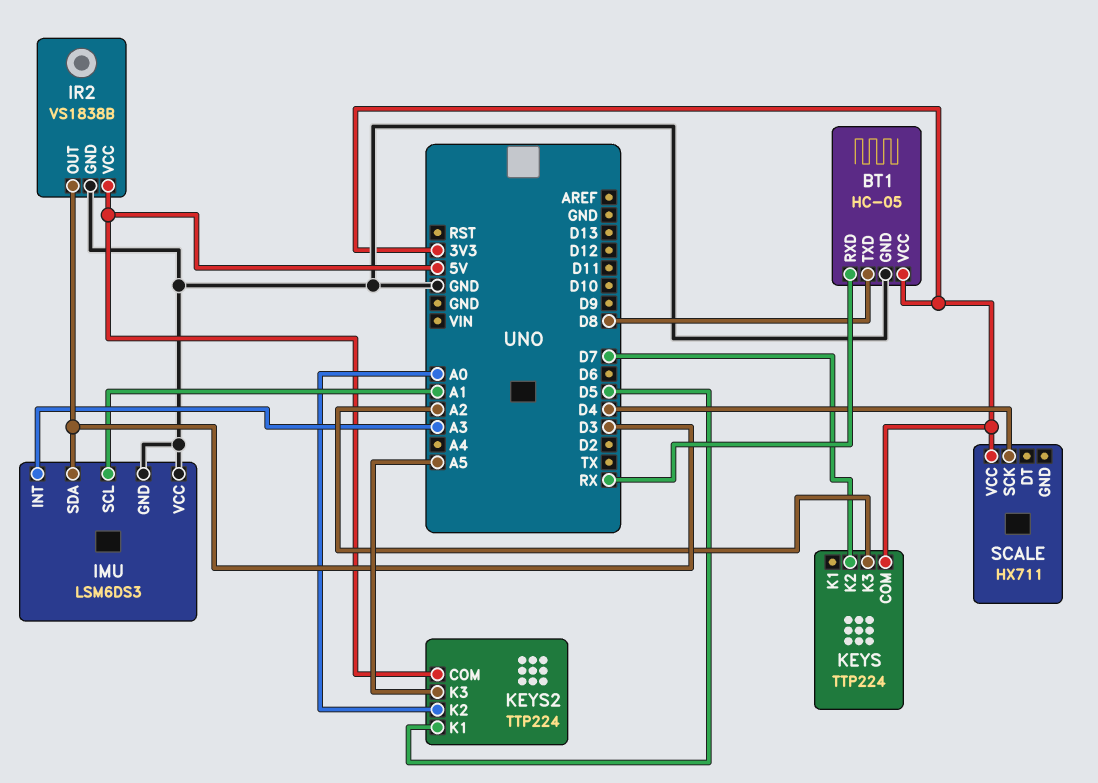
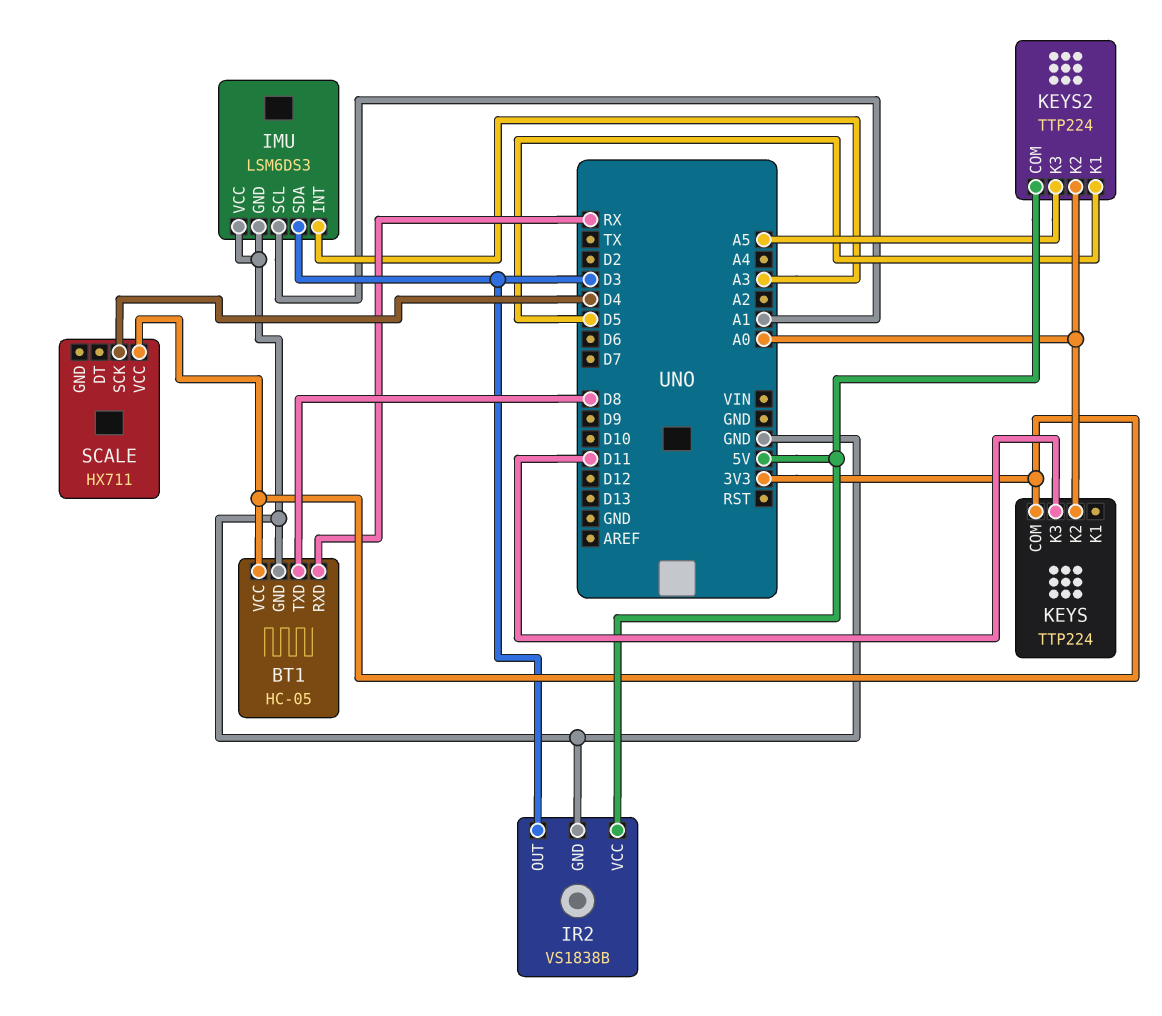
KEYS pin K2: D7 -> A0
KEYS pin K3: A2 -> D11

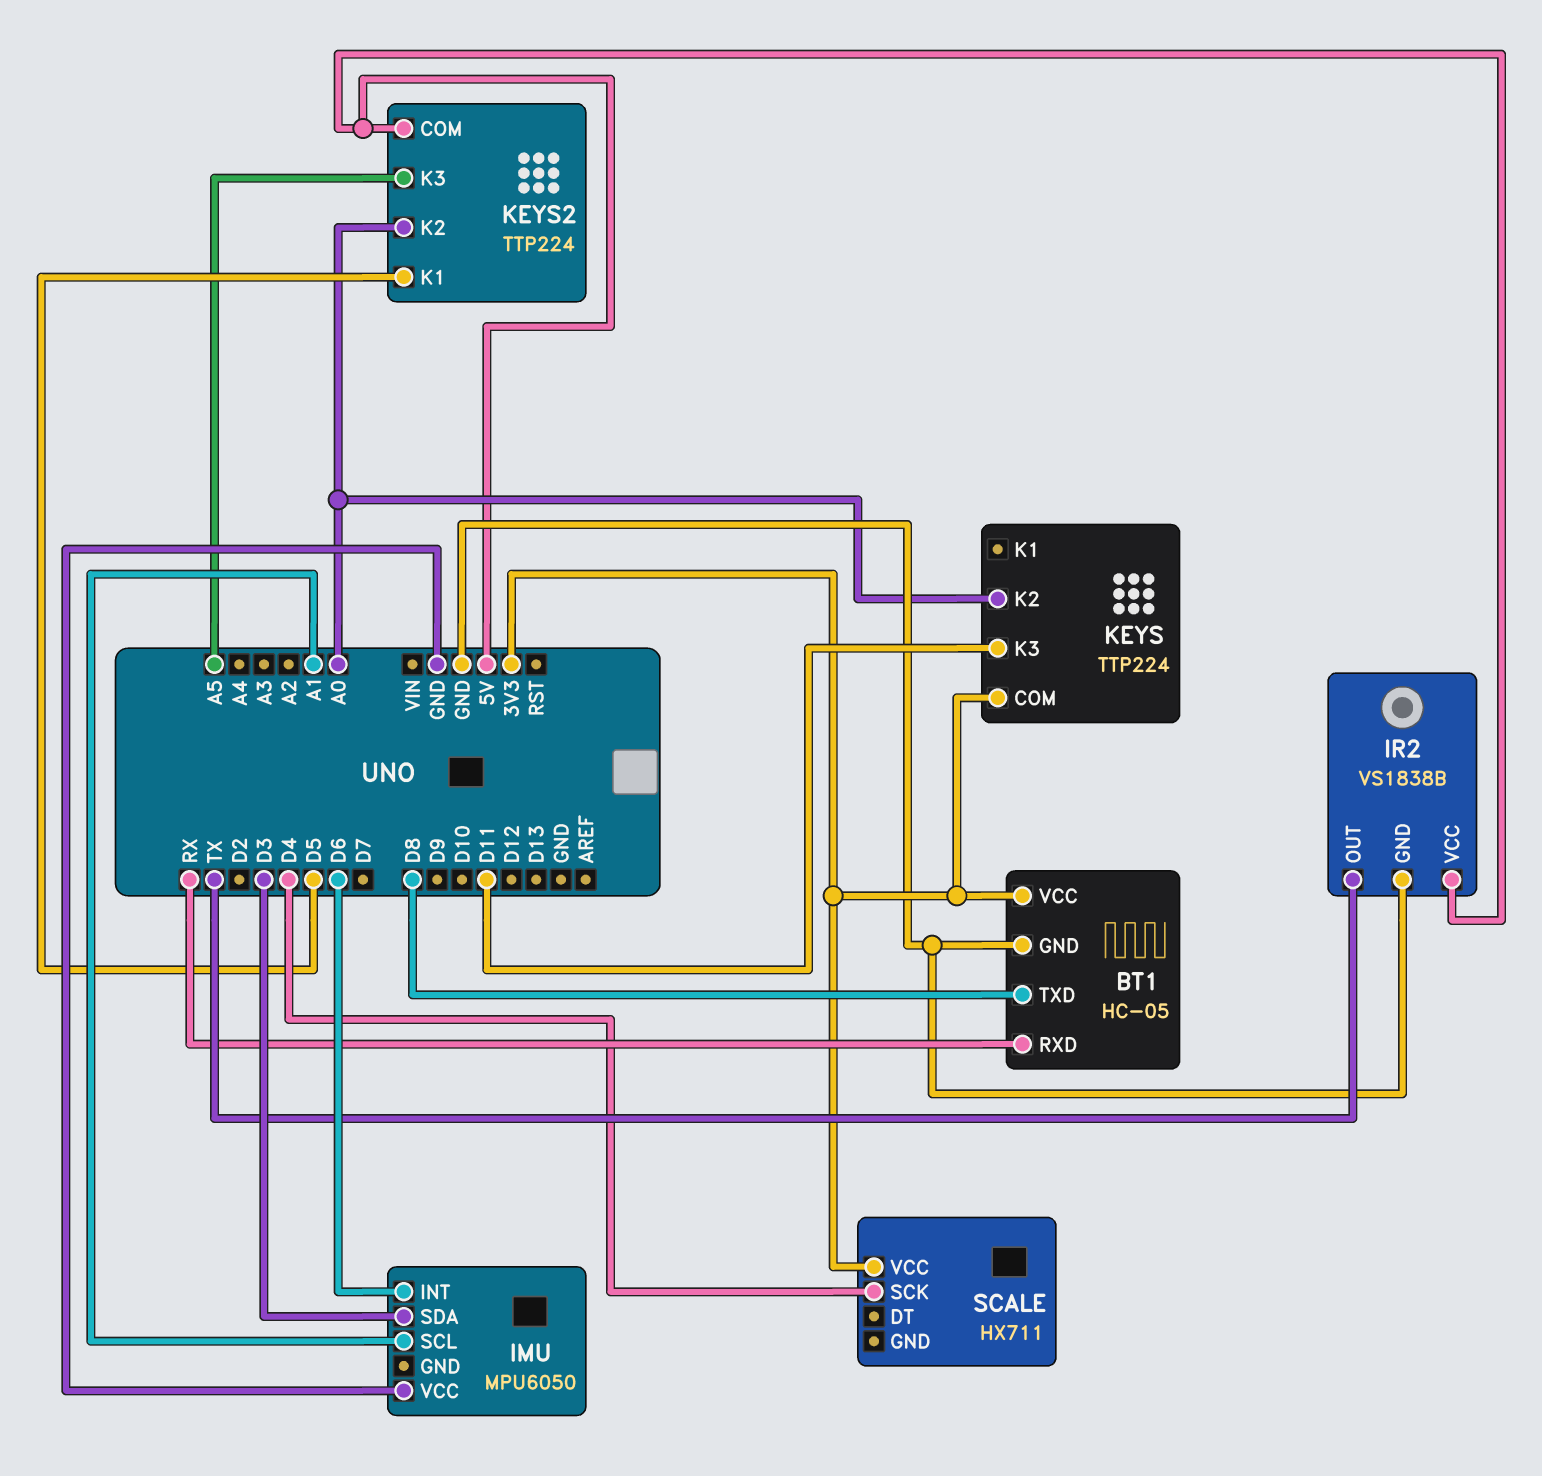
IMU: LSM6DS3 -> MPU6050
IMU pin GND: GND -> none
IMU pin INT: A3 -> D6
IR2 pin OUT: D3 -> TX

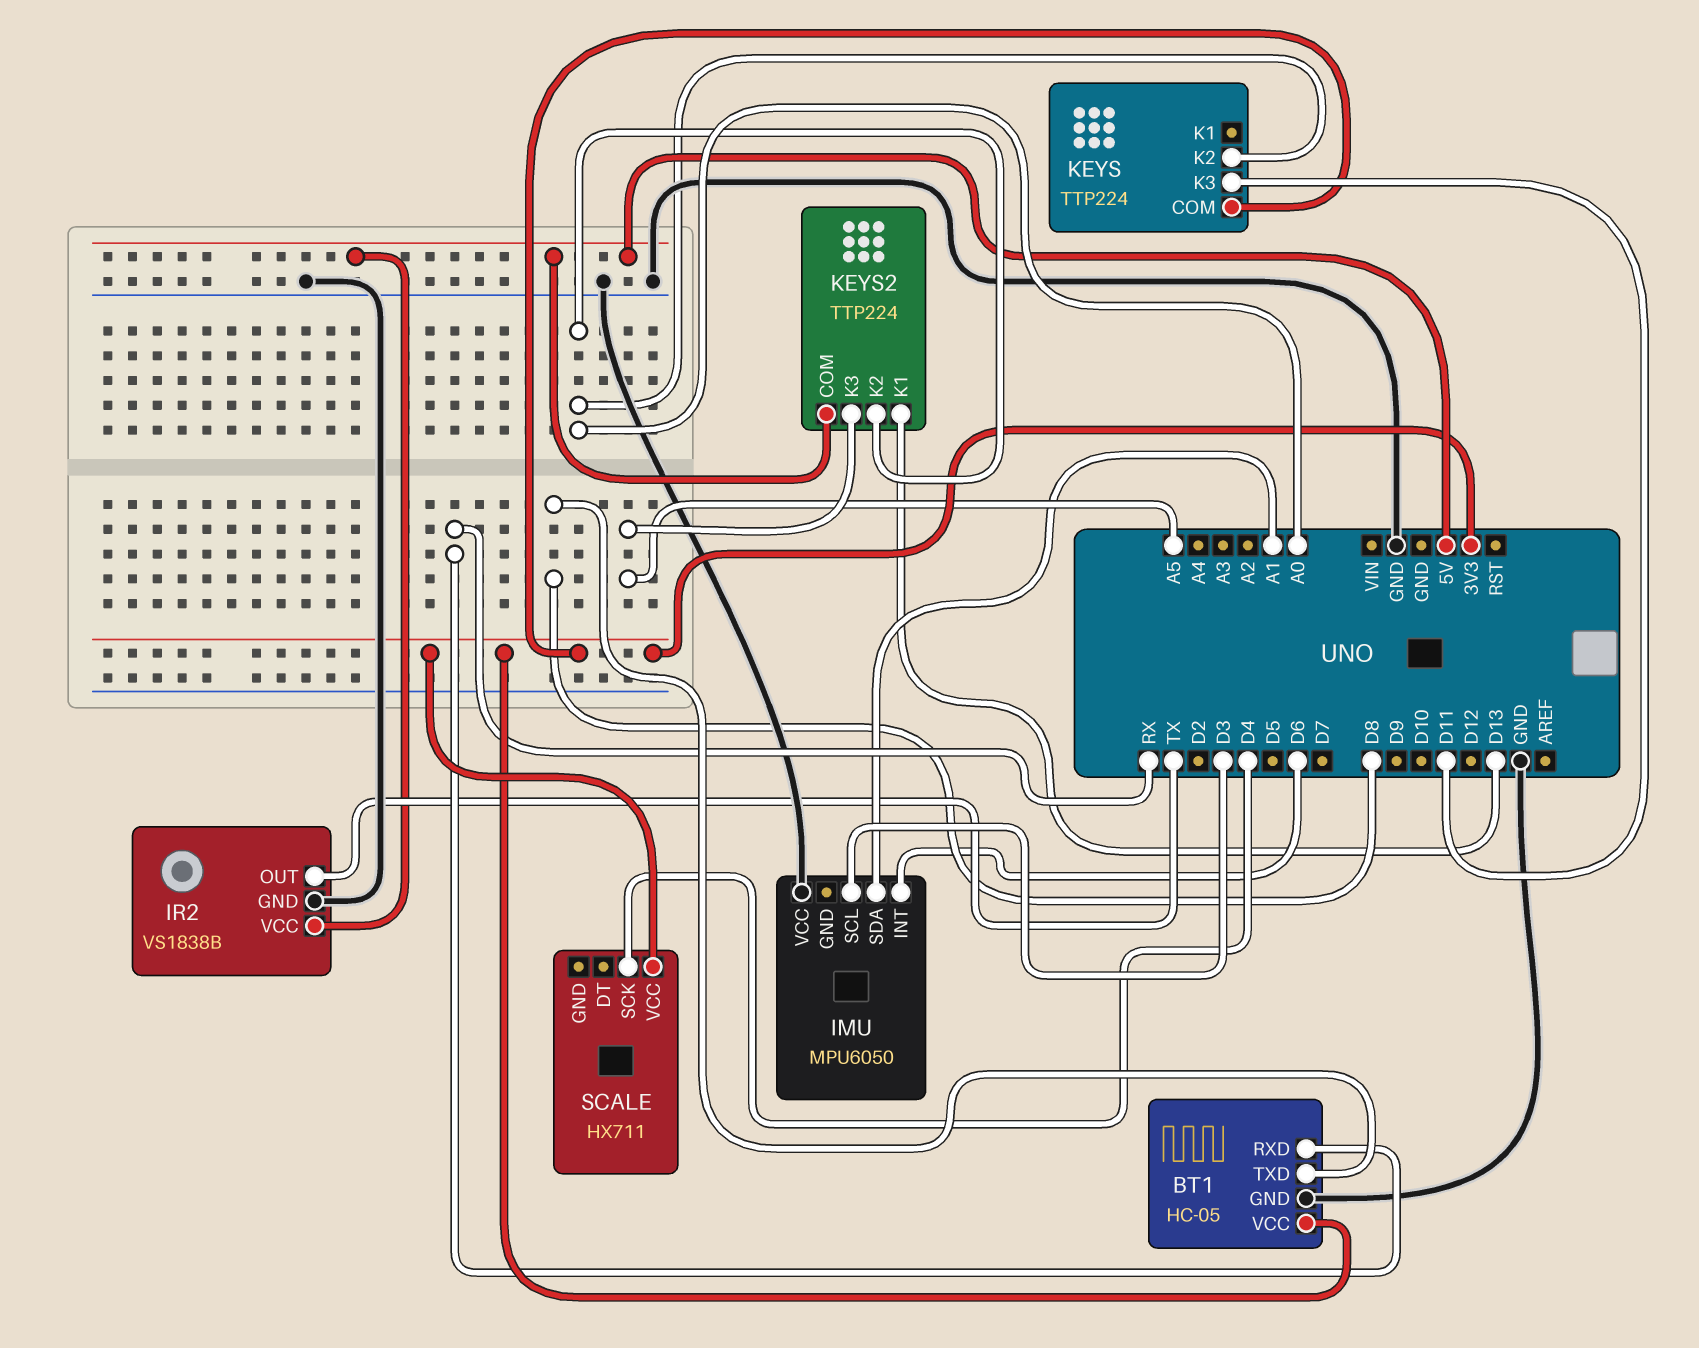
IMU pin SCL: A1 -> D3
IMU pin SDA: D3 -> A1
KEYS2 pin K1: D5 -> D13

